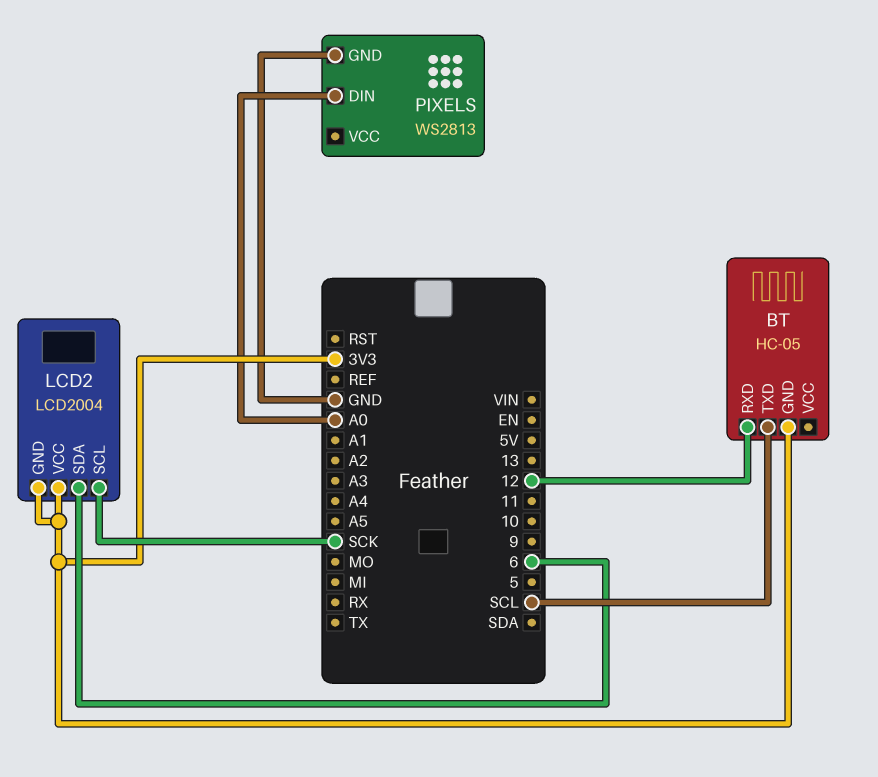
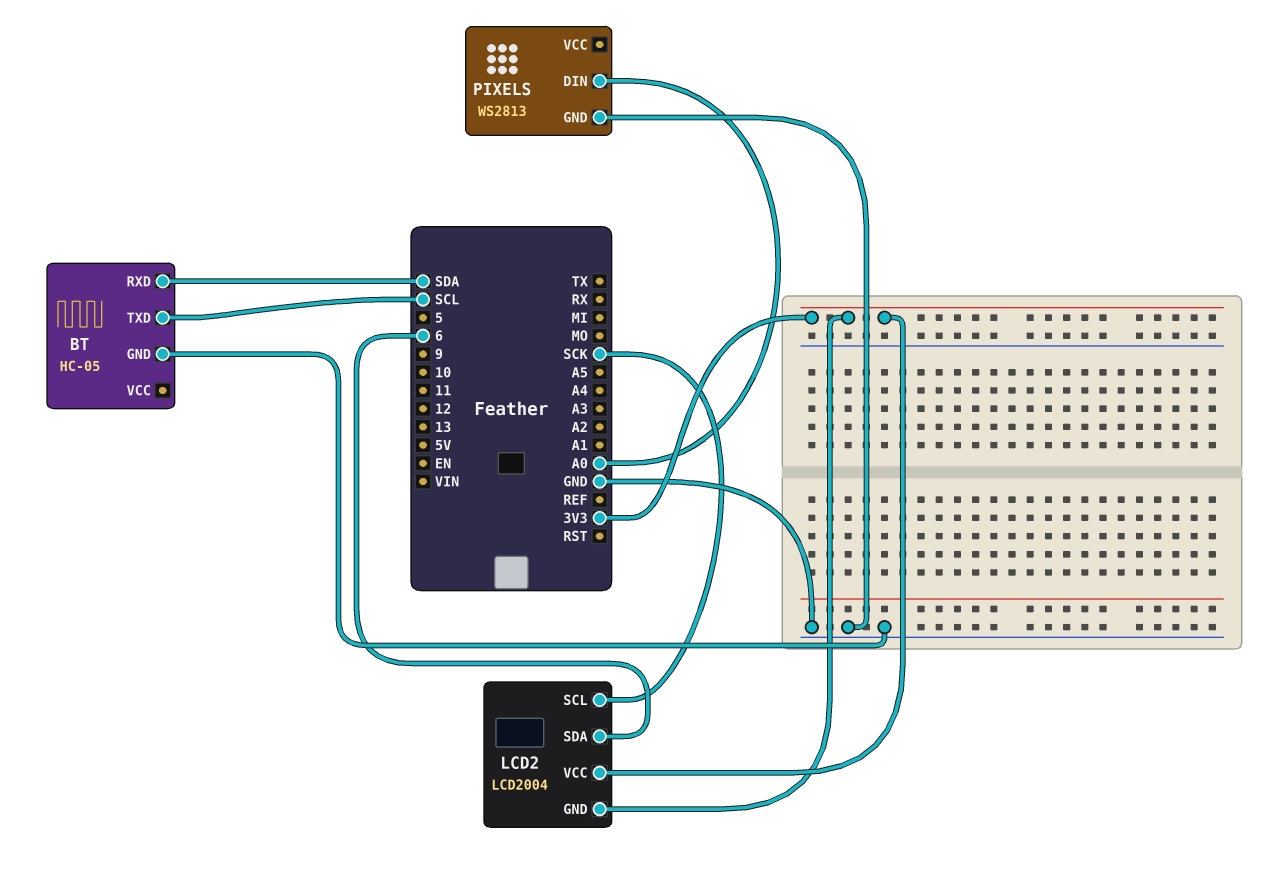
BT pin GND: 3V3 -> GND
BT pin RXD: 12 -> SDA

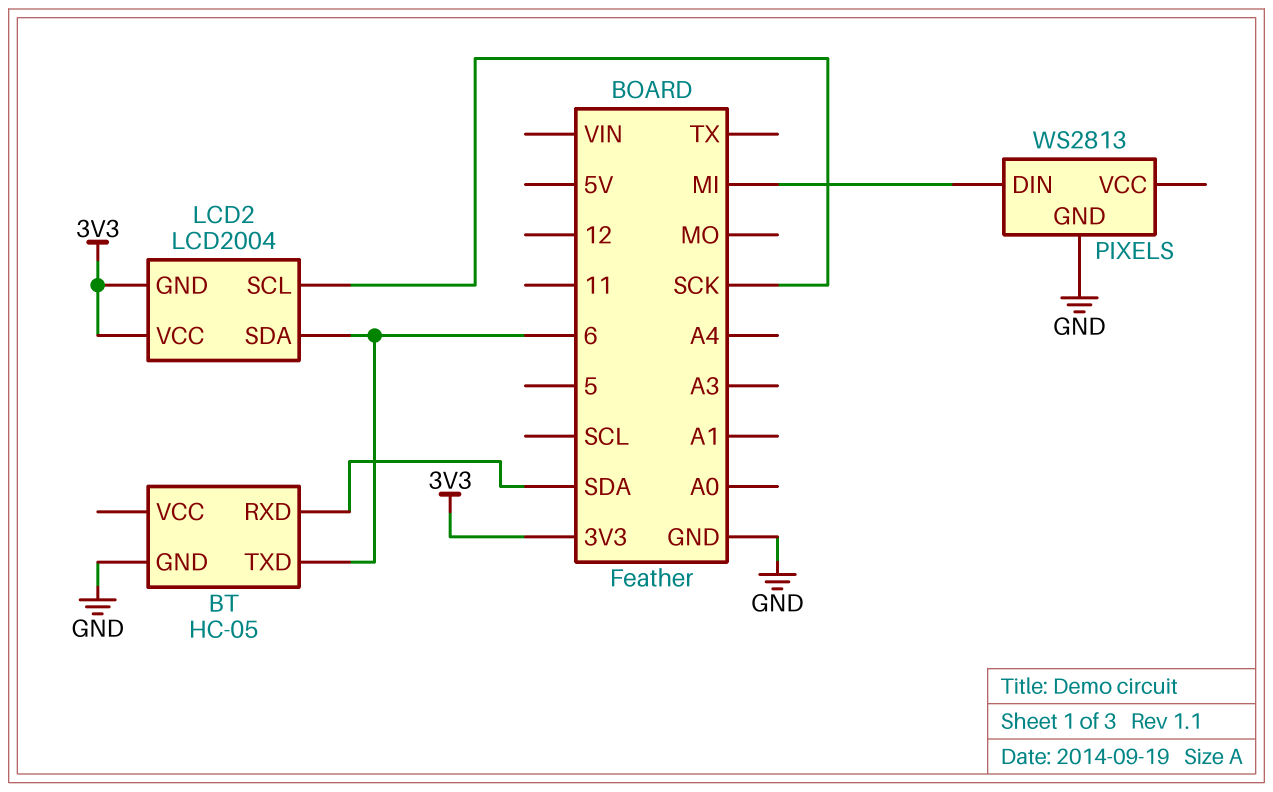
BT pin TXD: SCL -> 6
PIXELS pin DIN: A0 -> MI

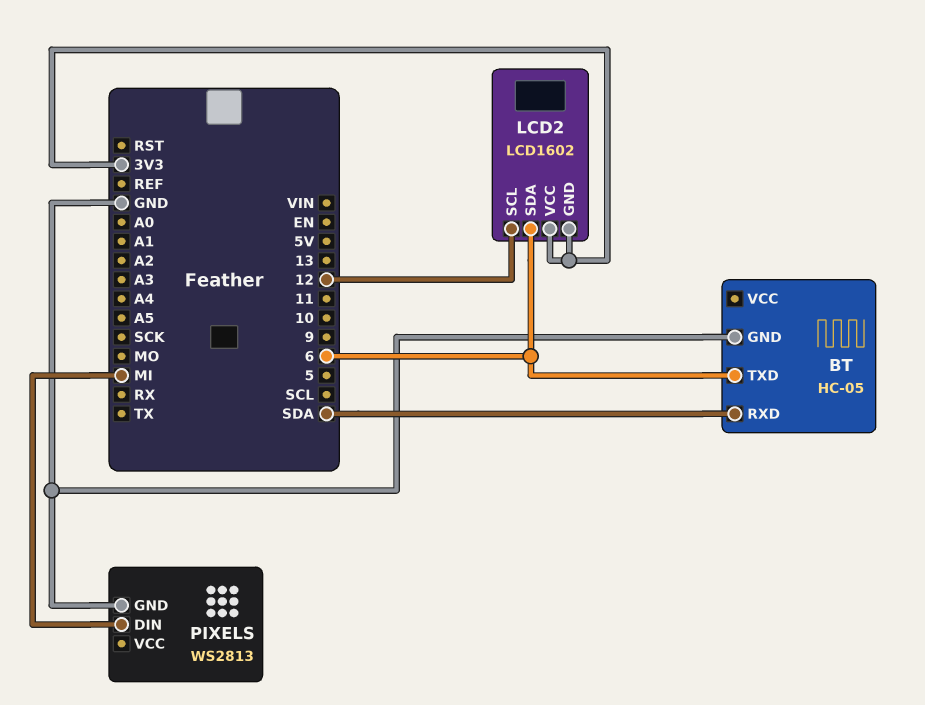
LCD2: LCD2004 -> LCD1602
LCD2 pin SCL: SCK -> 12

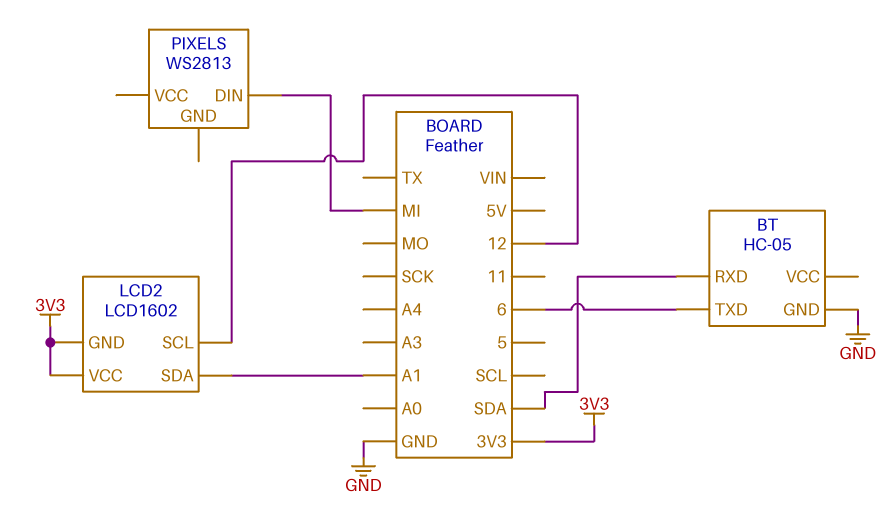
LCD2 pin SDA: 6 -> A1
PIXELS pin GND: GND -> none

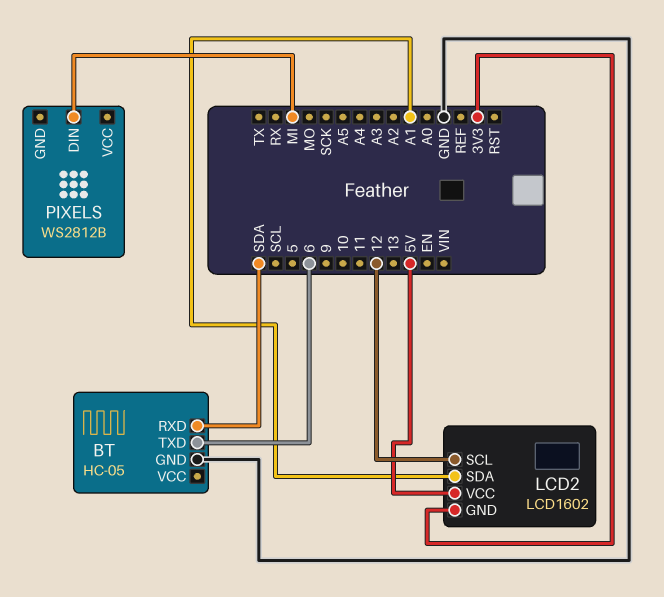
LCD2 pin VCC: 3V3 -> 5V
PIXELS: WS2813 -> WS2812B

